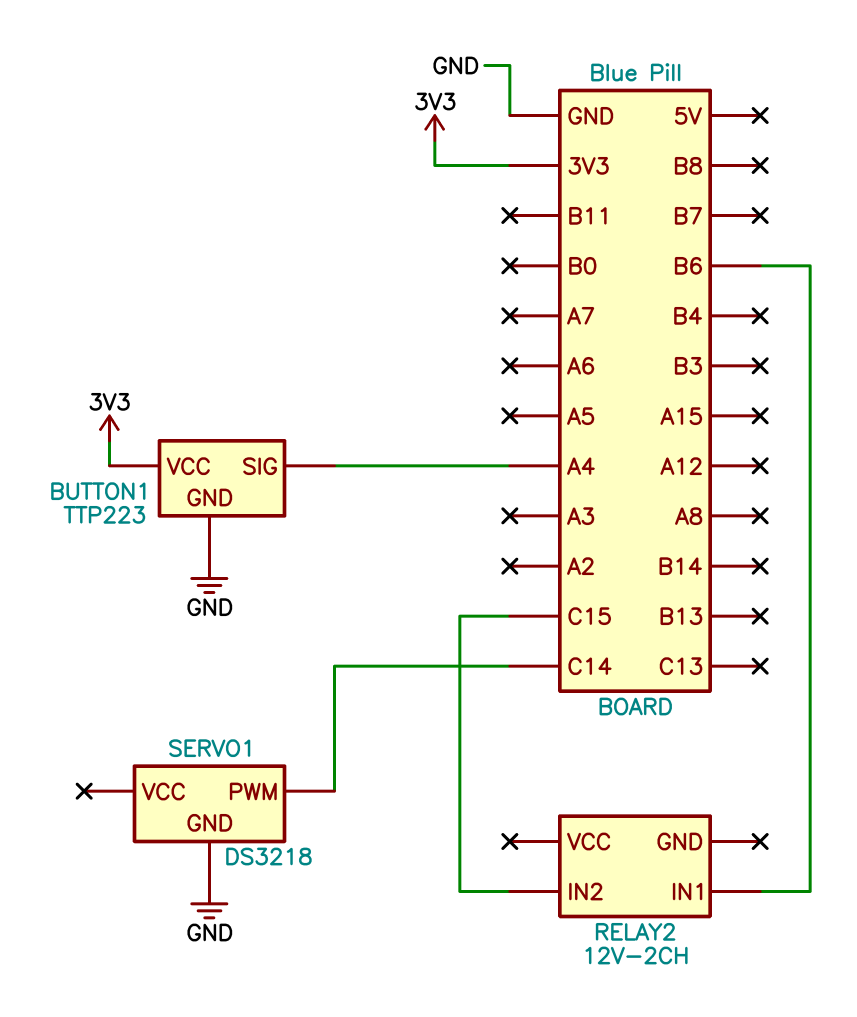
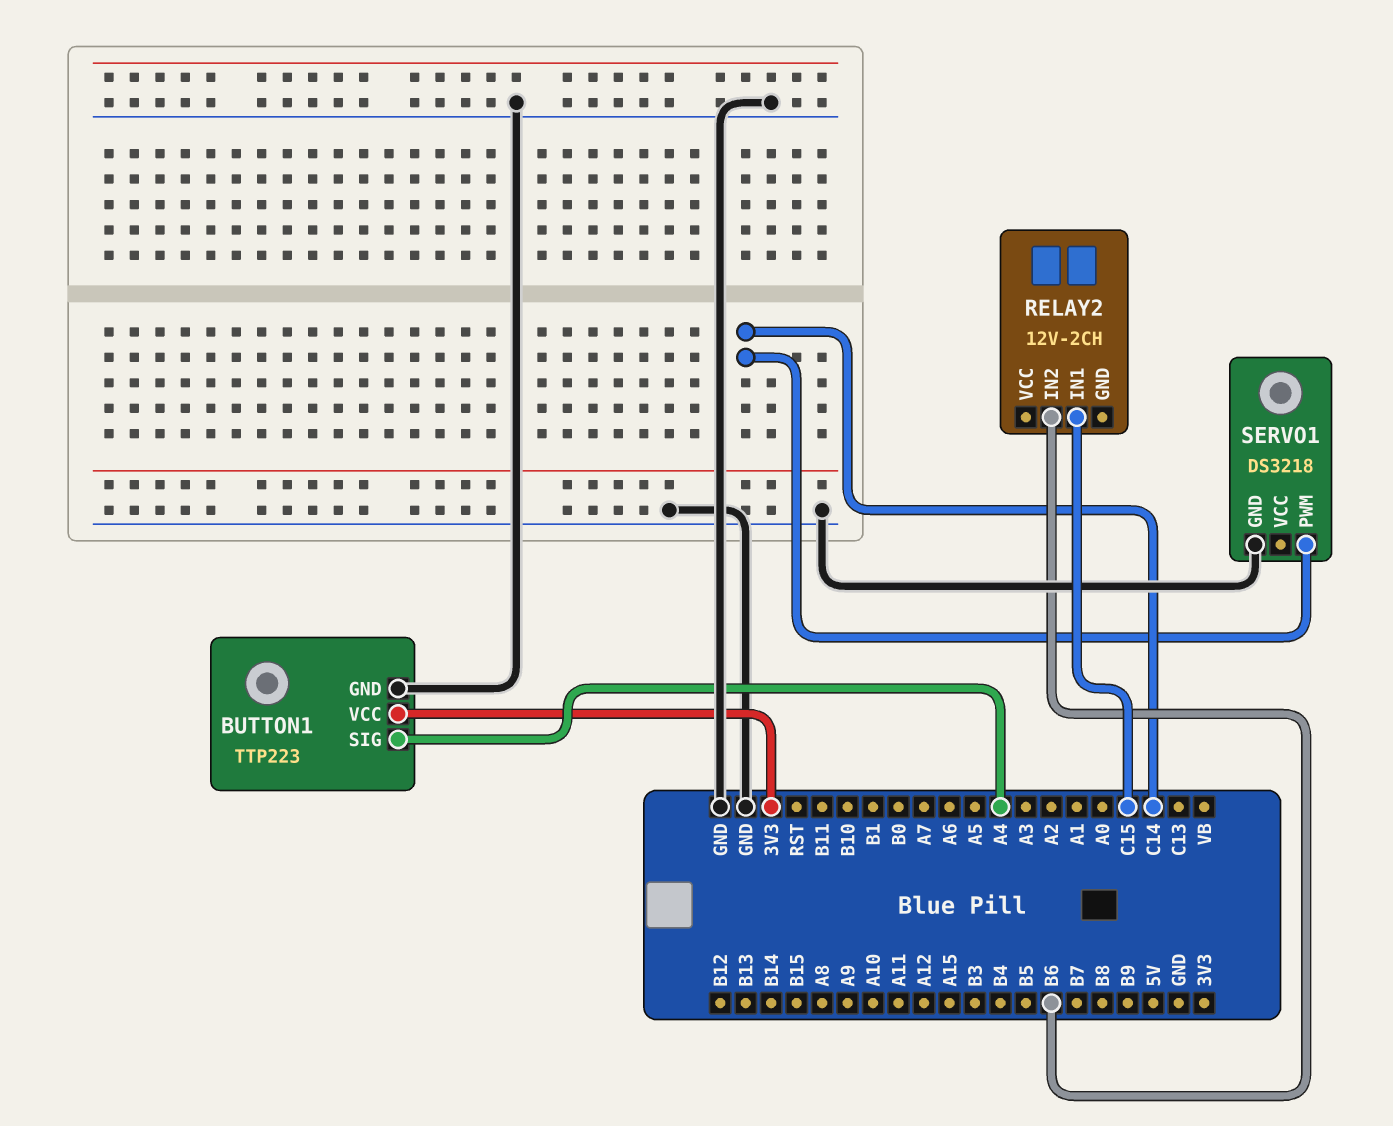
RELAY2 pin IN1: B6 -> C15
RELAY2 pin IN2: C15 -> B6

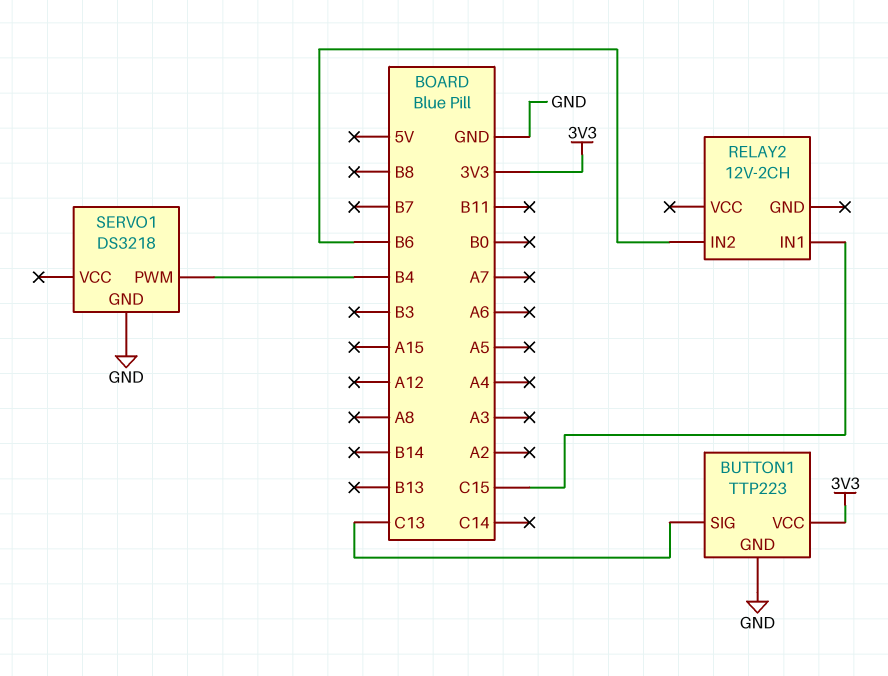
BUTTON1 pin SIG: A4 -> C13
SERVO1 pin PWM: C14 -> B4

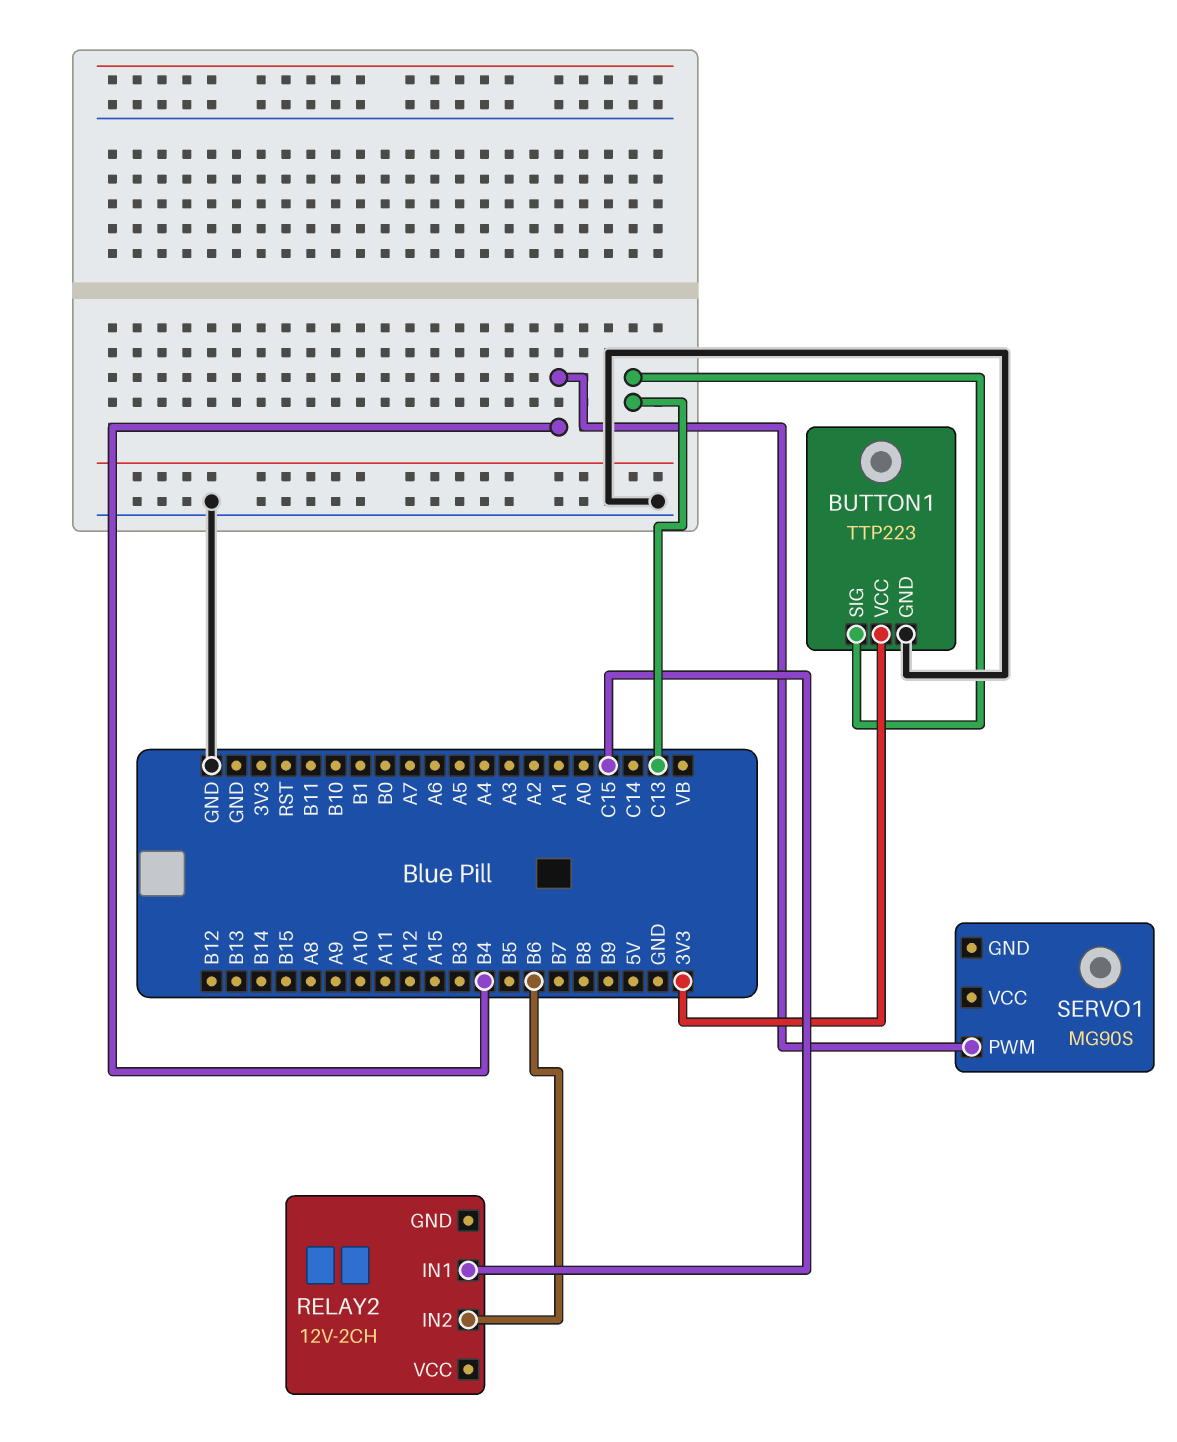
SERVO1: DS3218 -> MG90S
SERVO1 pin GND: GND -> none

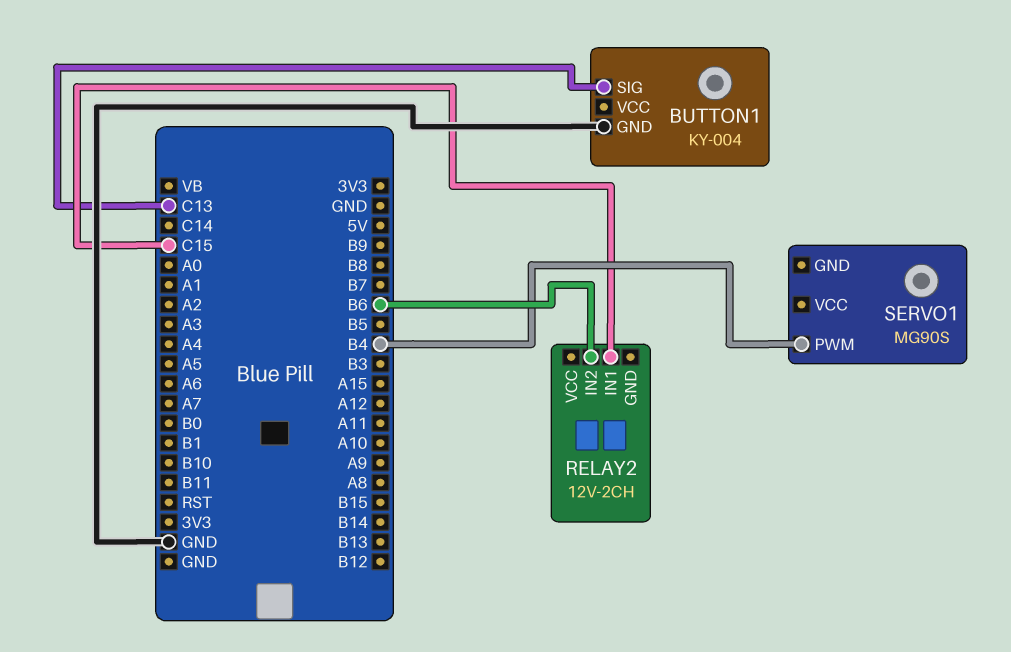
BUTTON1: TTP223 -> KY-004
BUTTON1 pin VCC: 3V3 -> none

